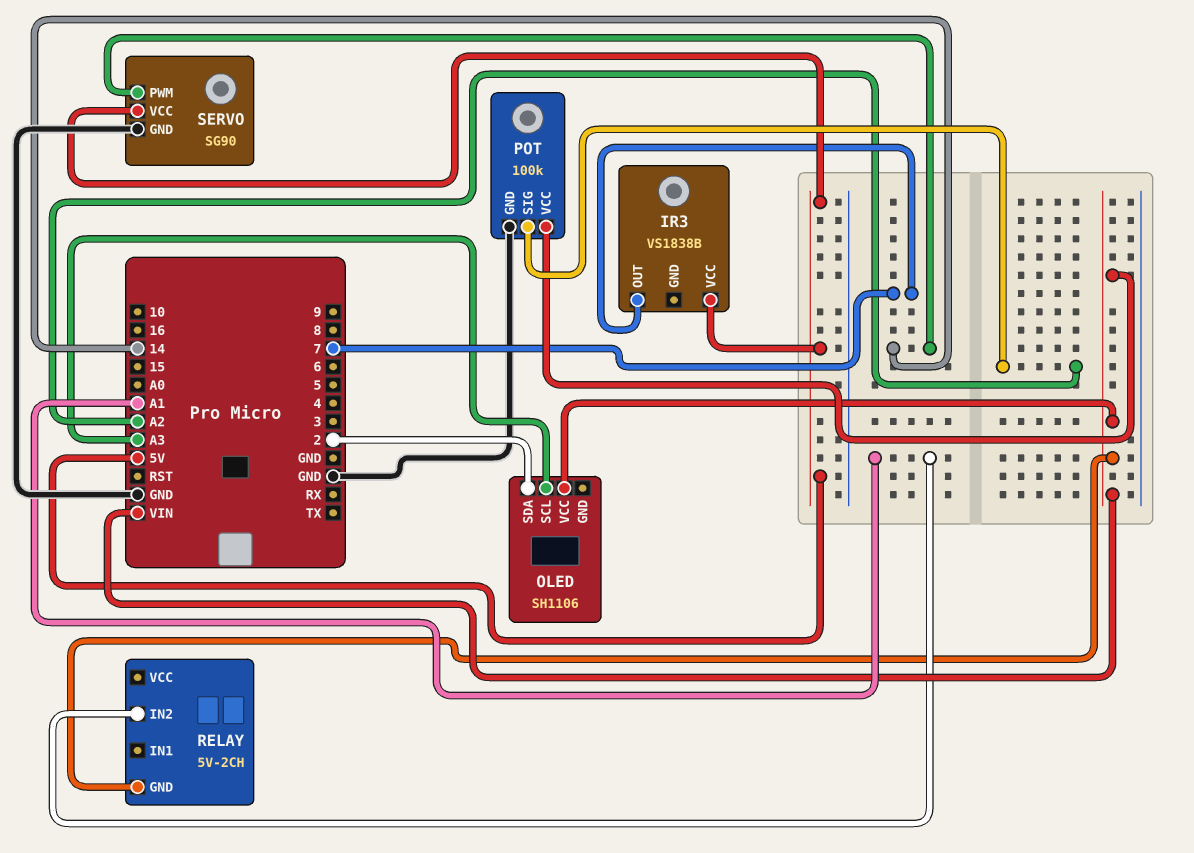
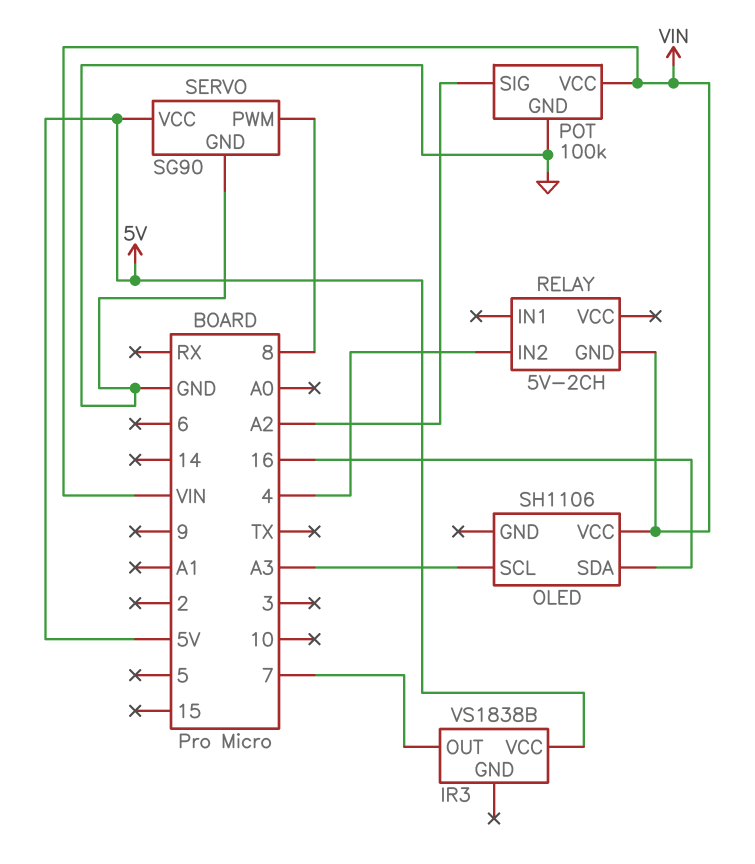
OLED pin SDA: 2 -> 16
RELAY pin IN2: A1 -> 4
SERVO pin PWM: 14 -> 8

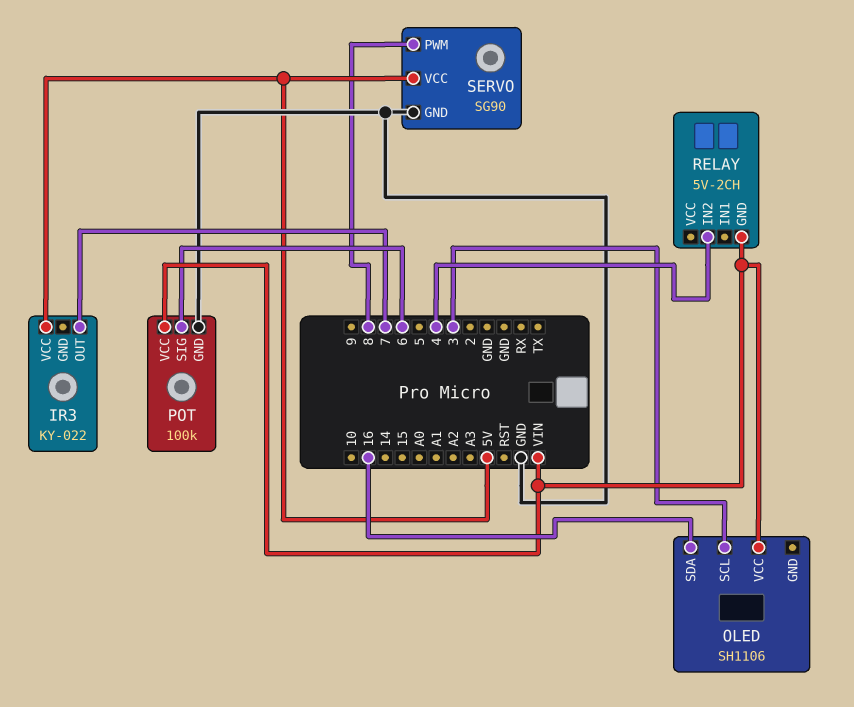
IR3: VS1838B -> KY-022
OLED pin SCL: A3 -> 3
POT pin SIG: A2 -> 6

